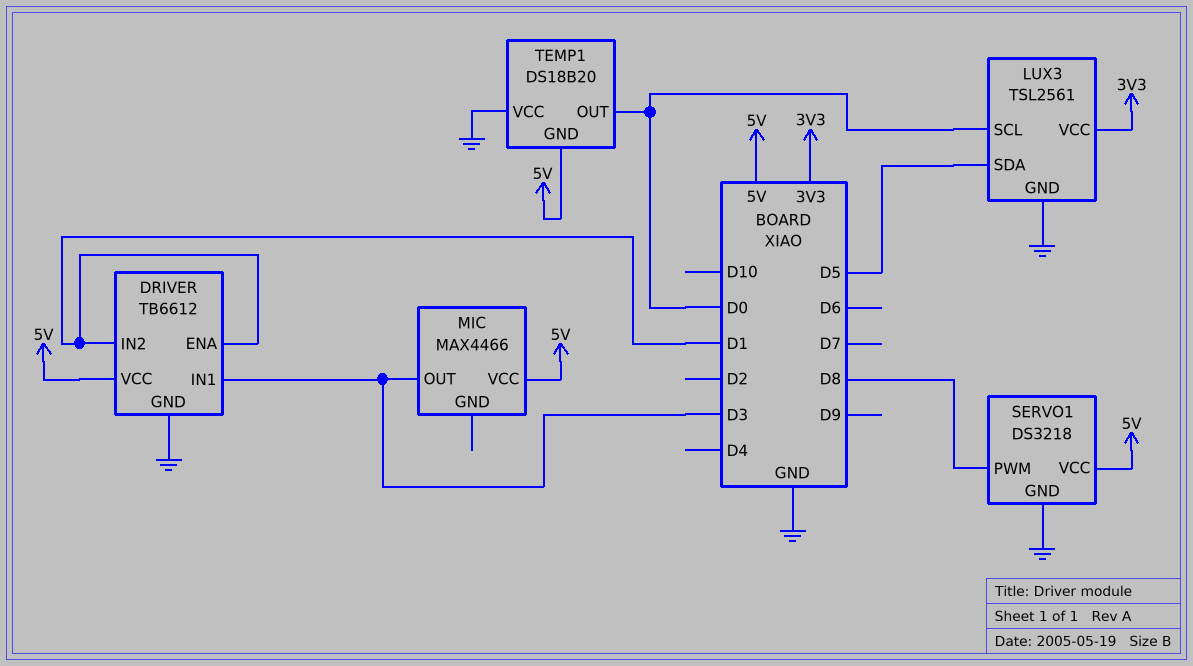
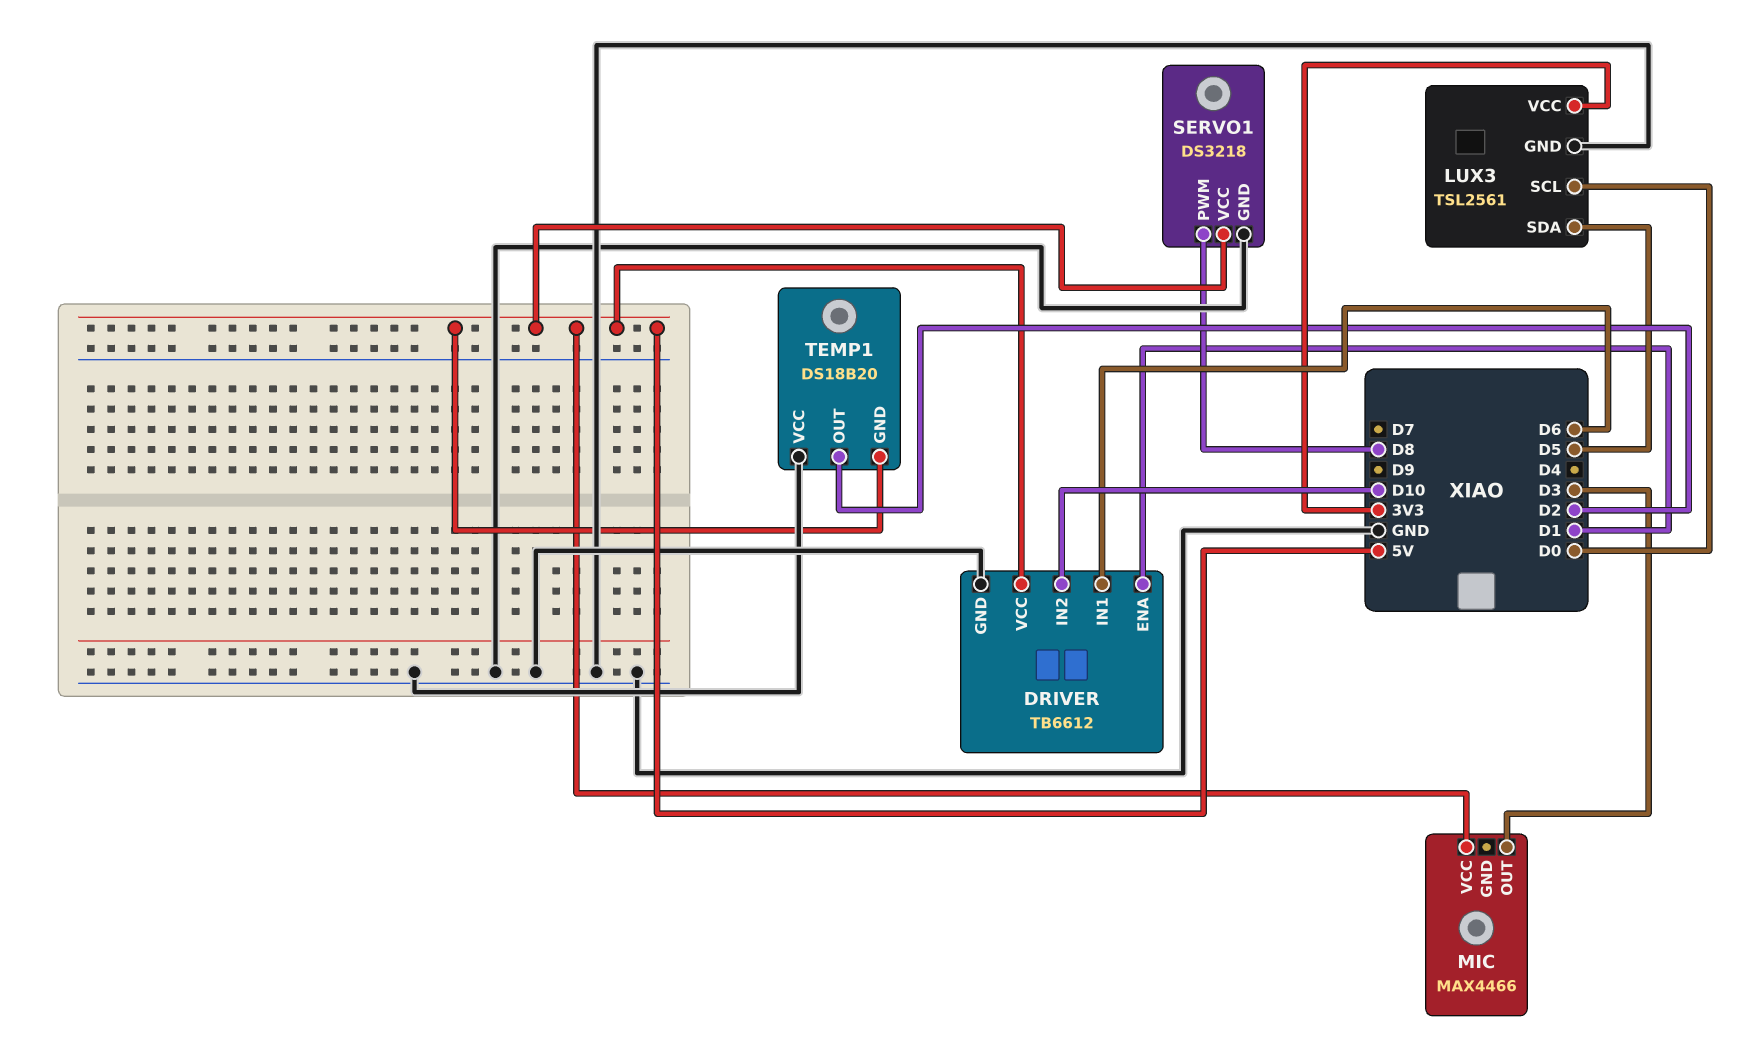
DRIVER pin IN1: D3 -> D6
DRIVER pin IN2: D1 -> D10
TEMP1 pin OUT: D0 -> D2

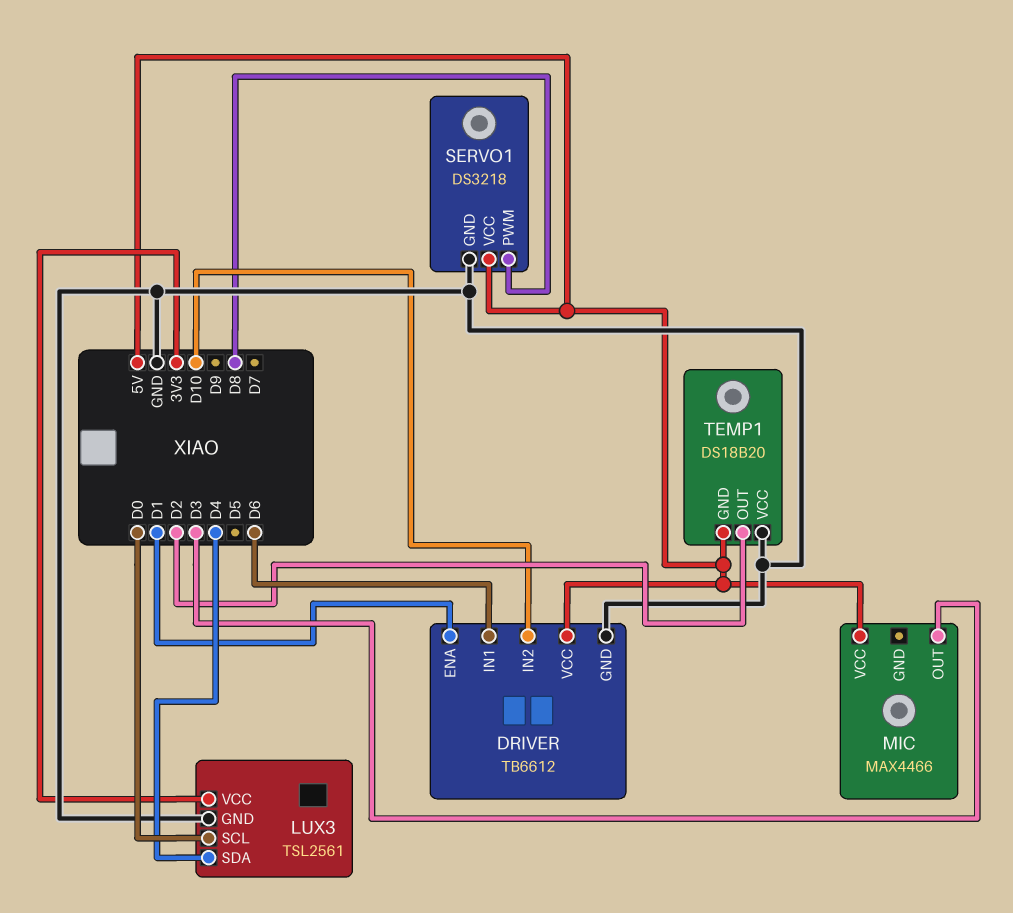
LUX3 pin SDA: D5 -> D4

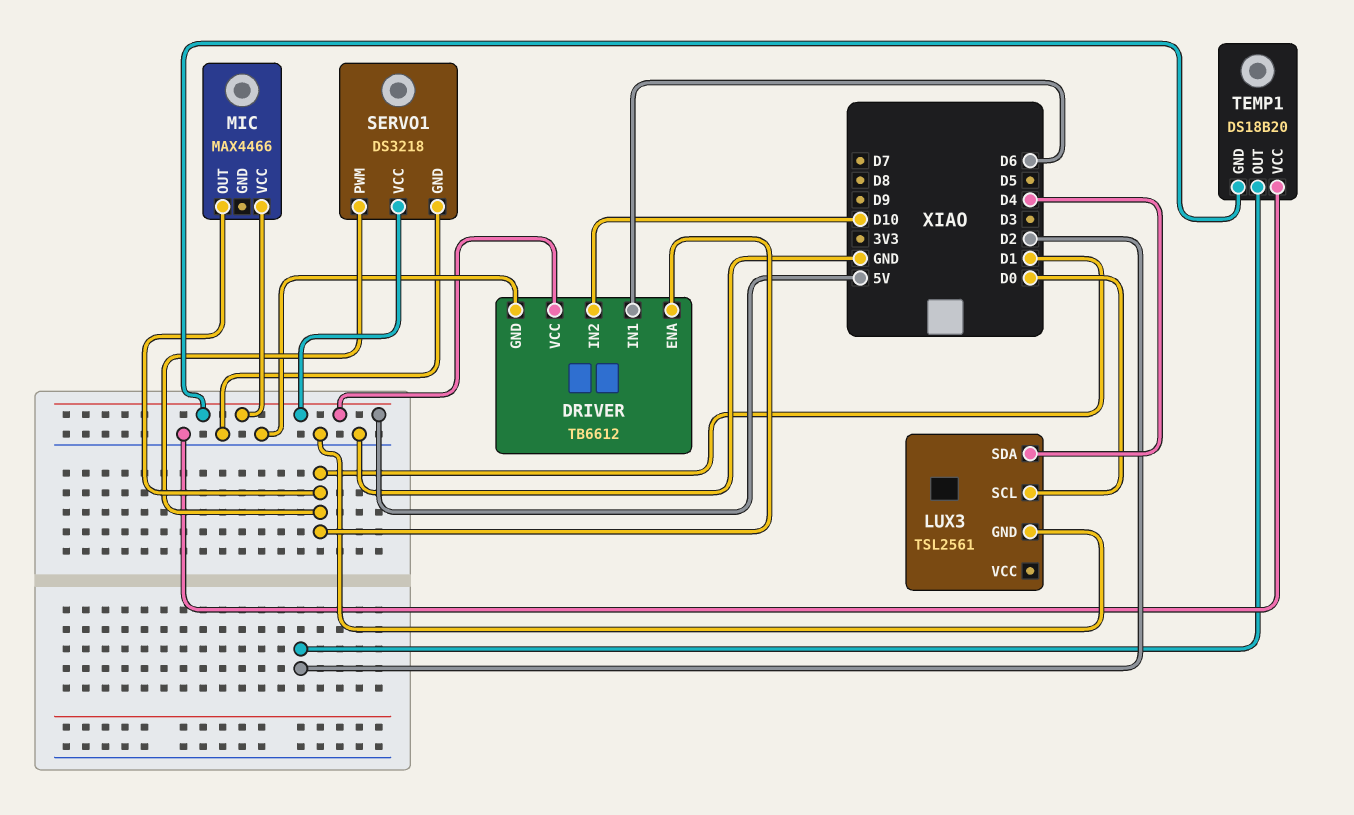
LUX3 pin VCC: 3V3 -> none
MIC pin OUT: D3 -> D1
SERVO1 pin PWM: D8 -> D1

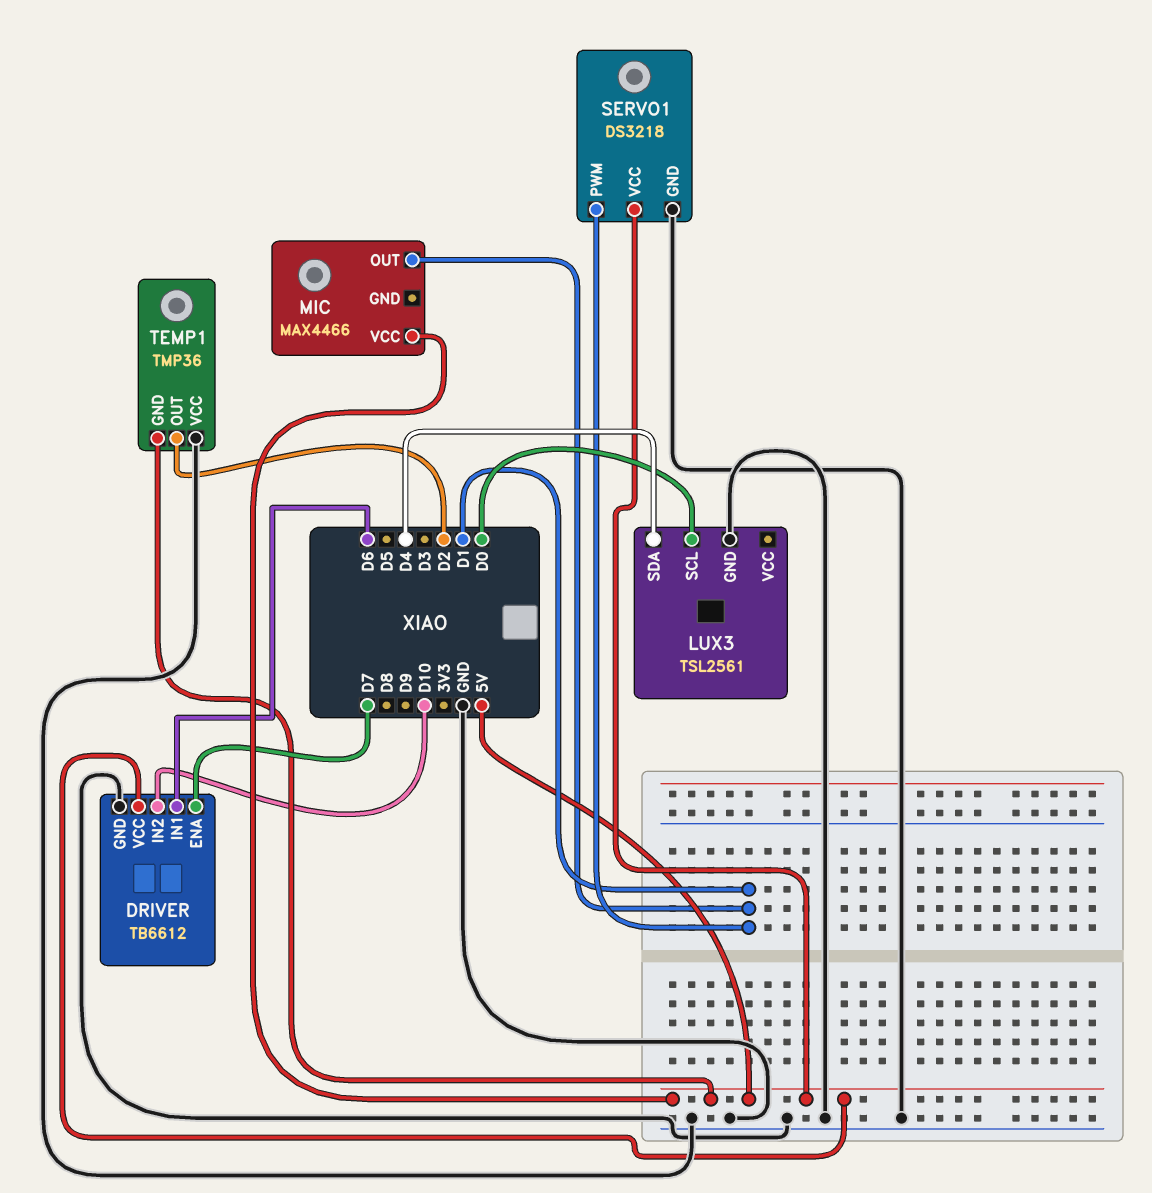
DRIVER pin ENA: D1 -> D7
TEMP1: DS18B20 -> TMP36

